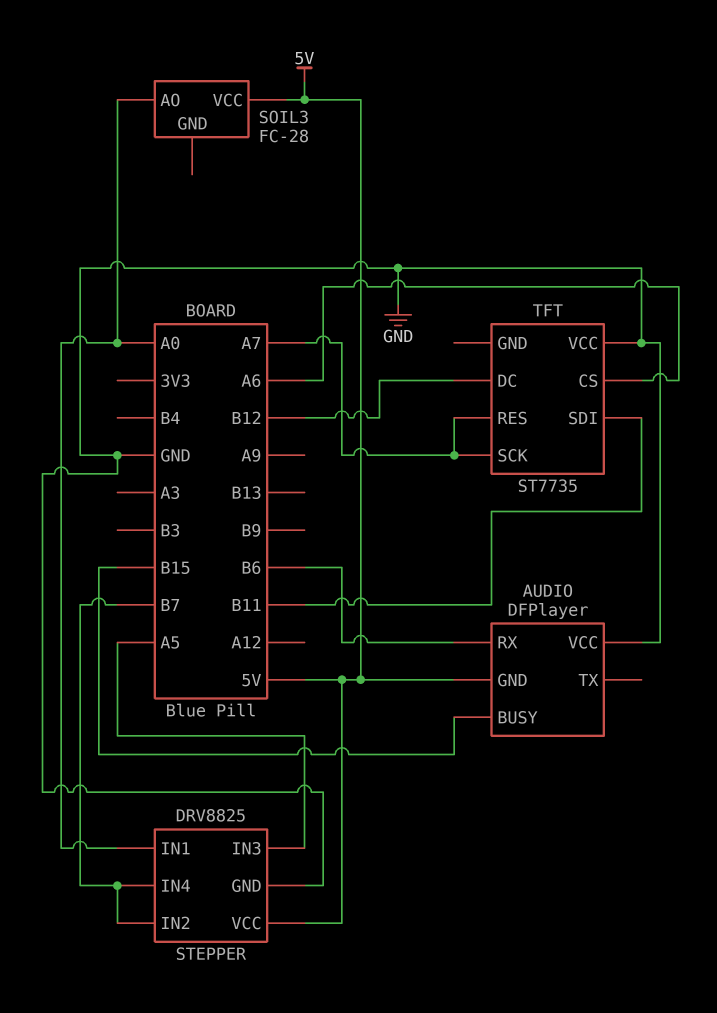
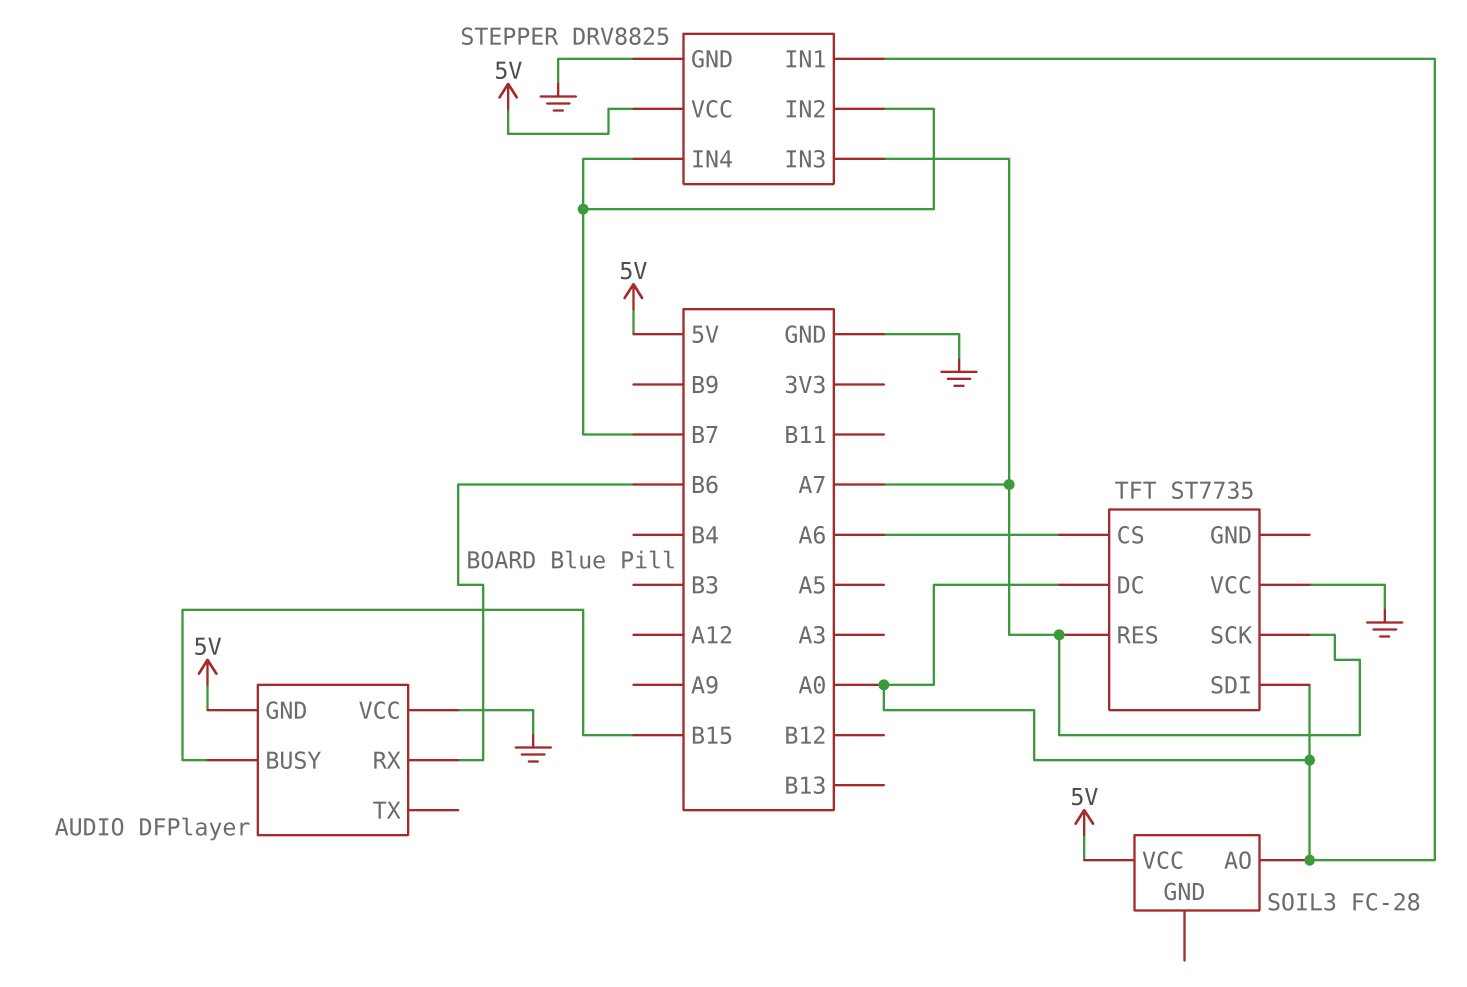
STEPPER pin IN3: A5 -> A7
TFT pin DC: B12 -> A0
TFT pin SDI: B11 -> A0

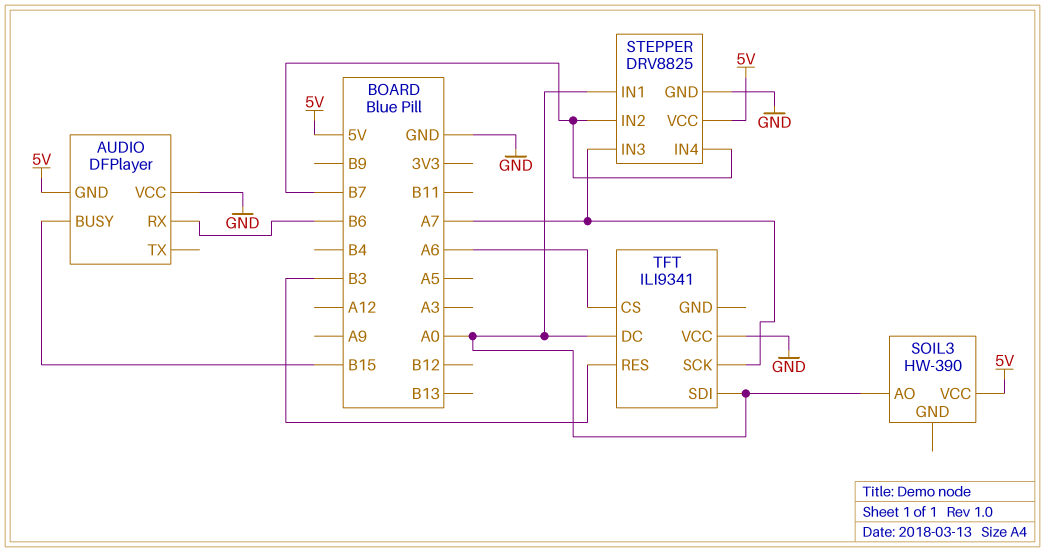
SOIL3: FC-28 -> HW-390
TFT: ST7735 -> ILI9341
TFT pin RES: A7 -> B3

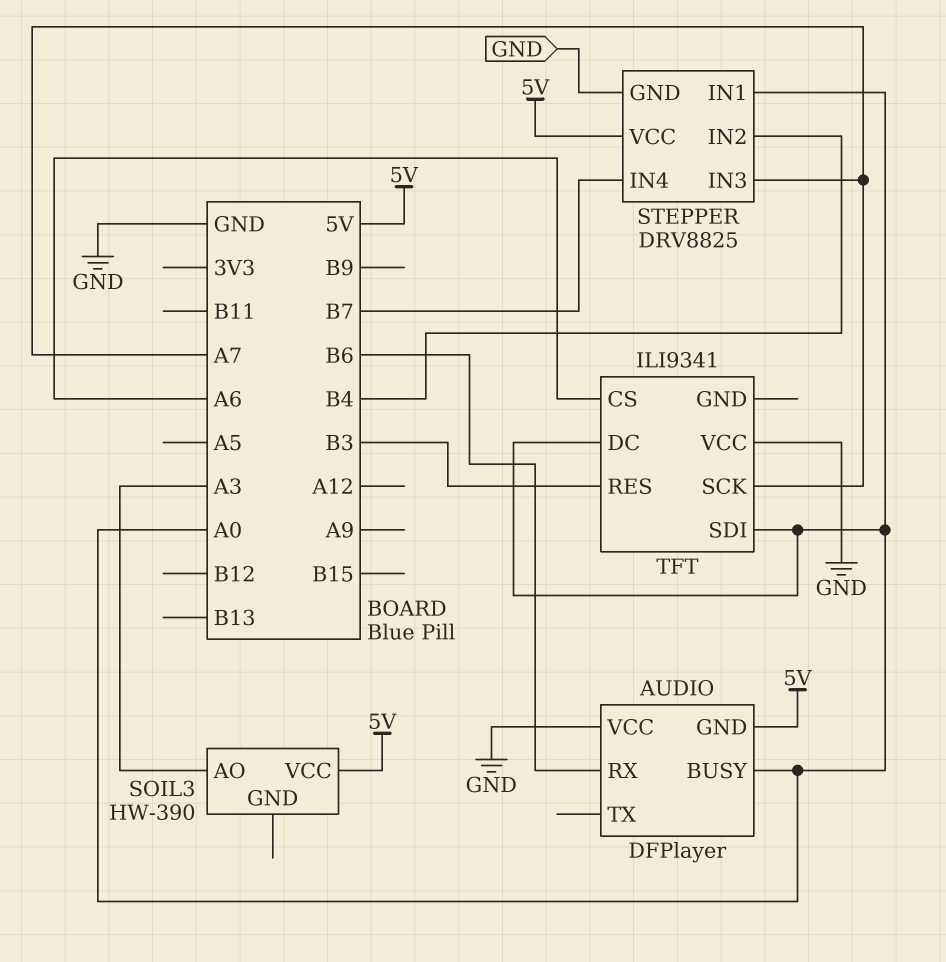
AUDIO pin BUSY: B15 -> A0
SOIL3 pin AO: A0 -> A3
STEPPER pin IN2: B7 -> B4

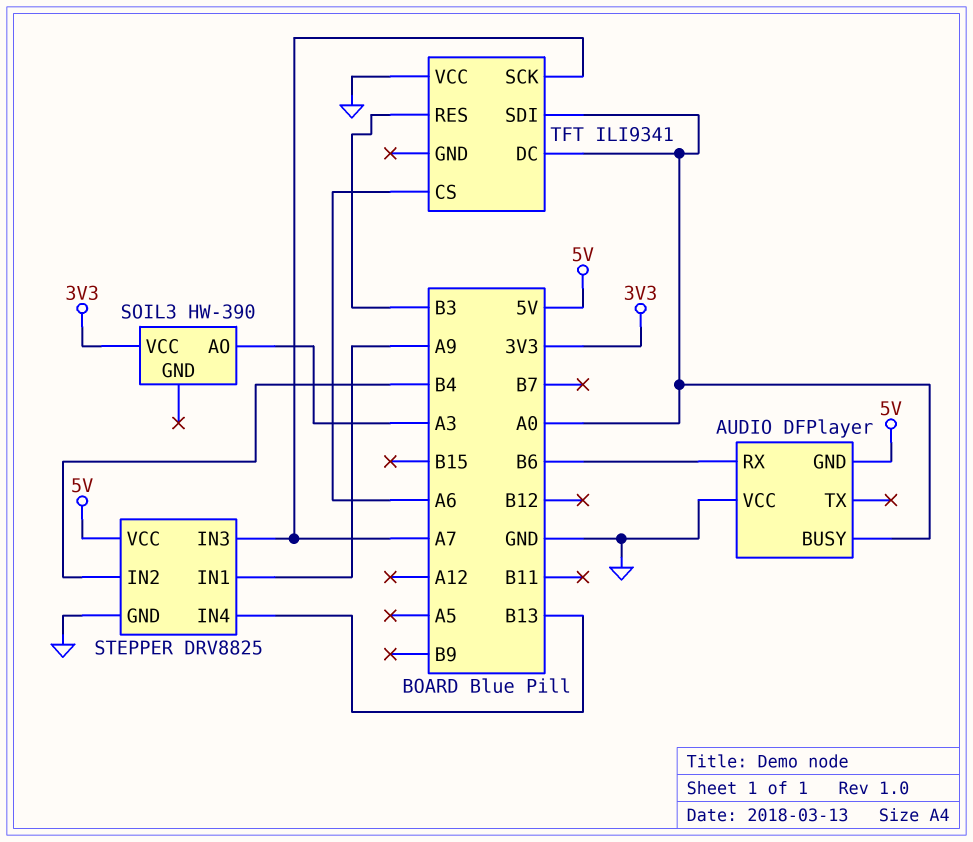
SOIL3 pin VCC: 5V -> 3V3
STEPPER pin IN1: A0 -> A9
STEPPER pin IN4: B7 -> B13

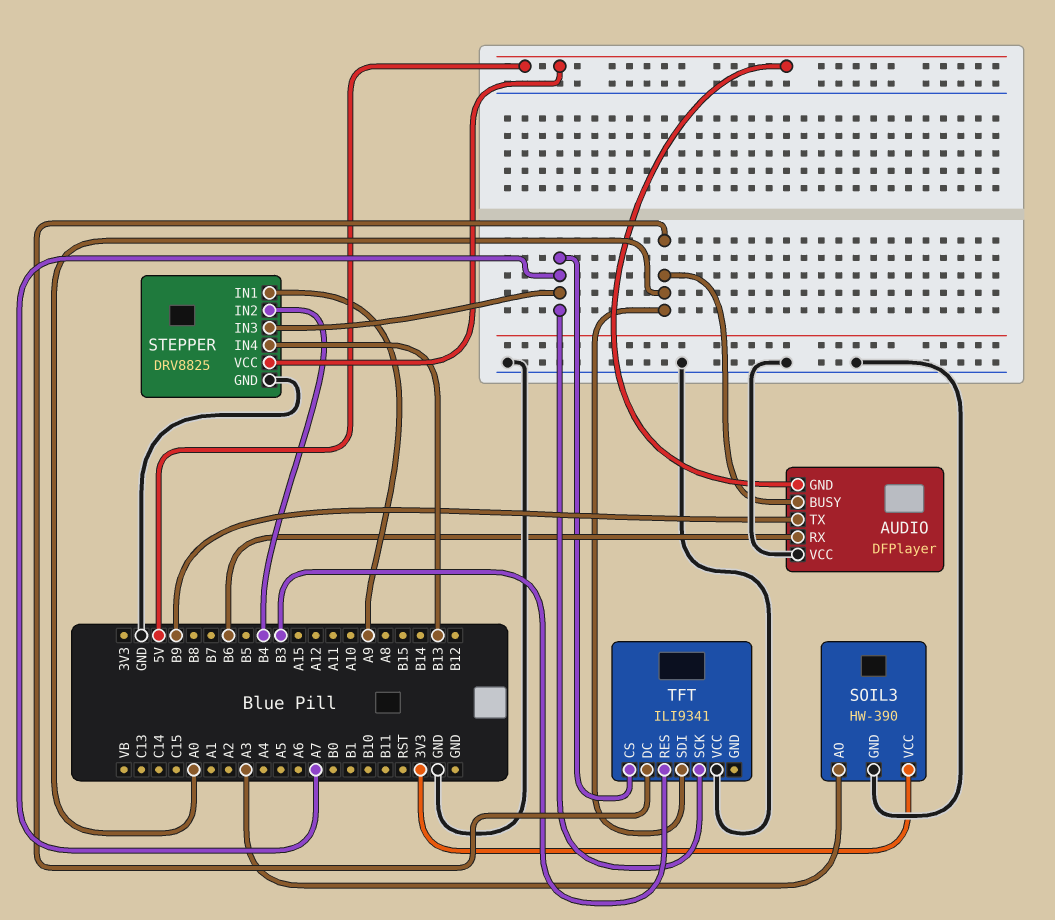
AUDIO pin TX: none -> B9
SOIL3 pin GND: none -> GND
TFT pin CS: A6 -> A7

